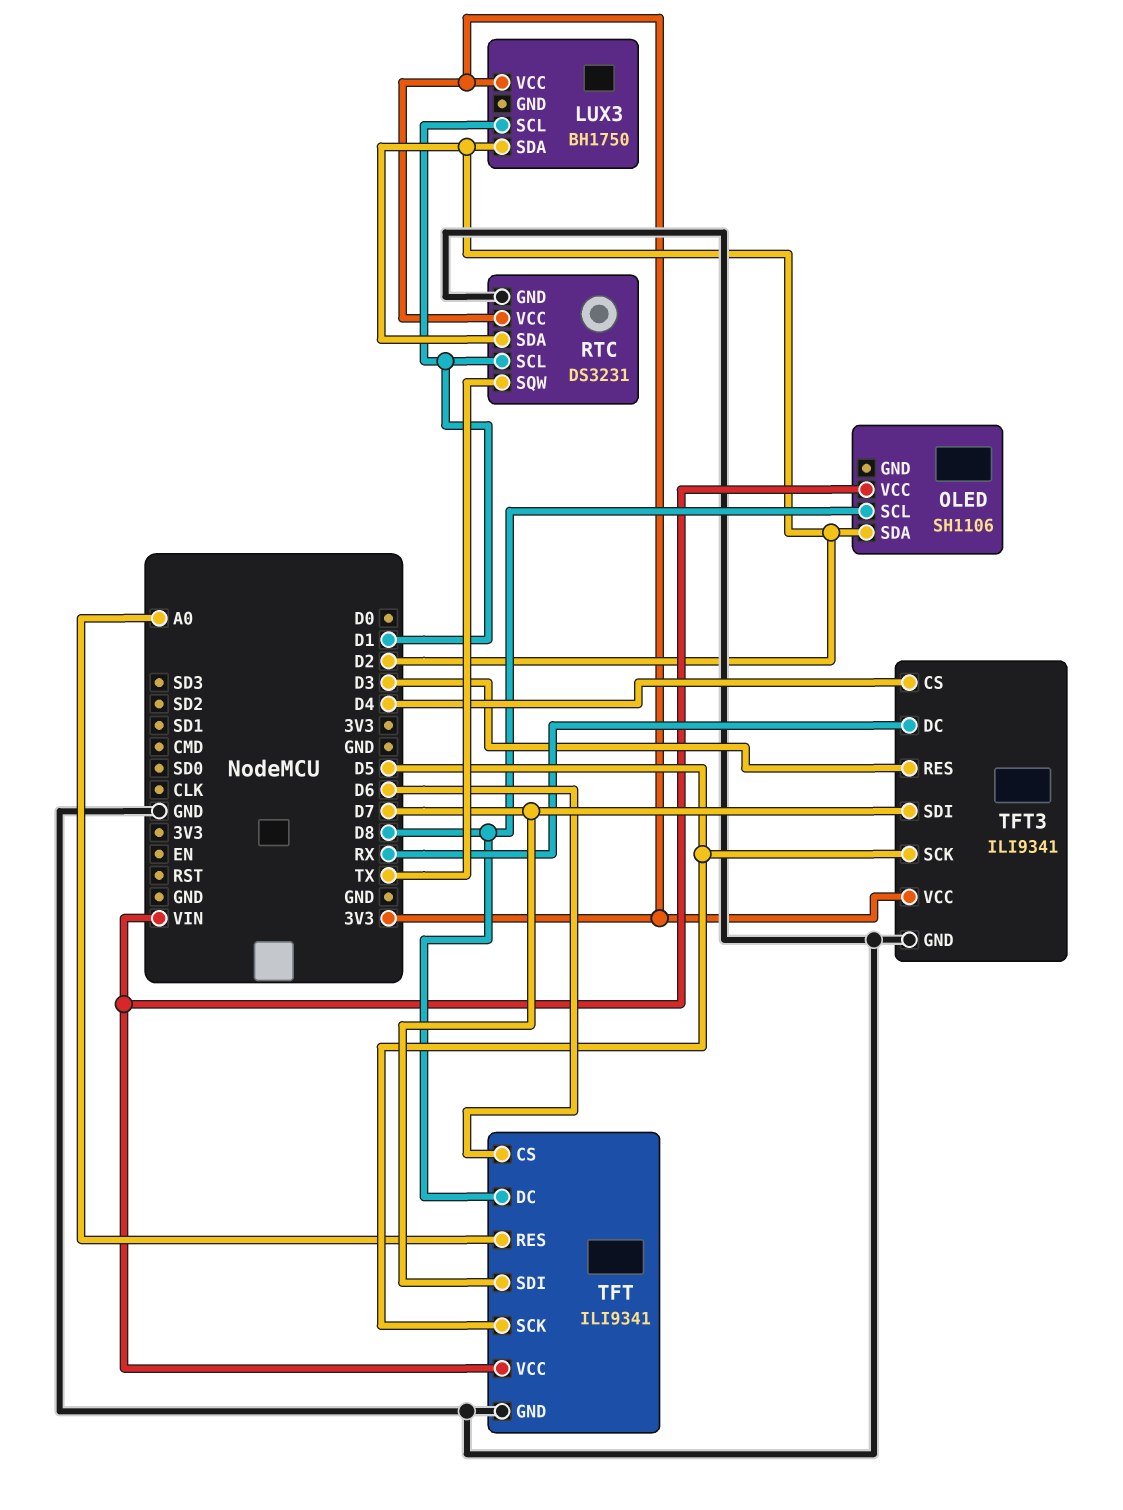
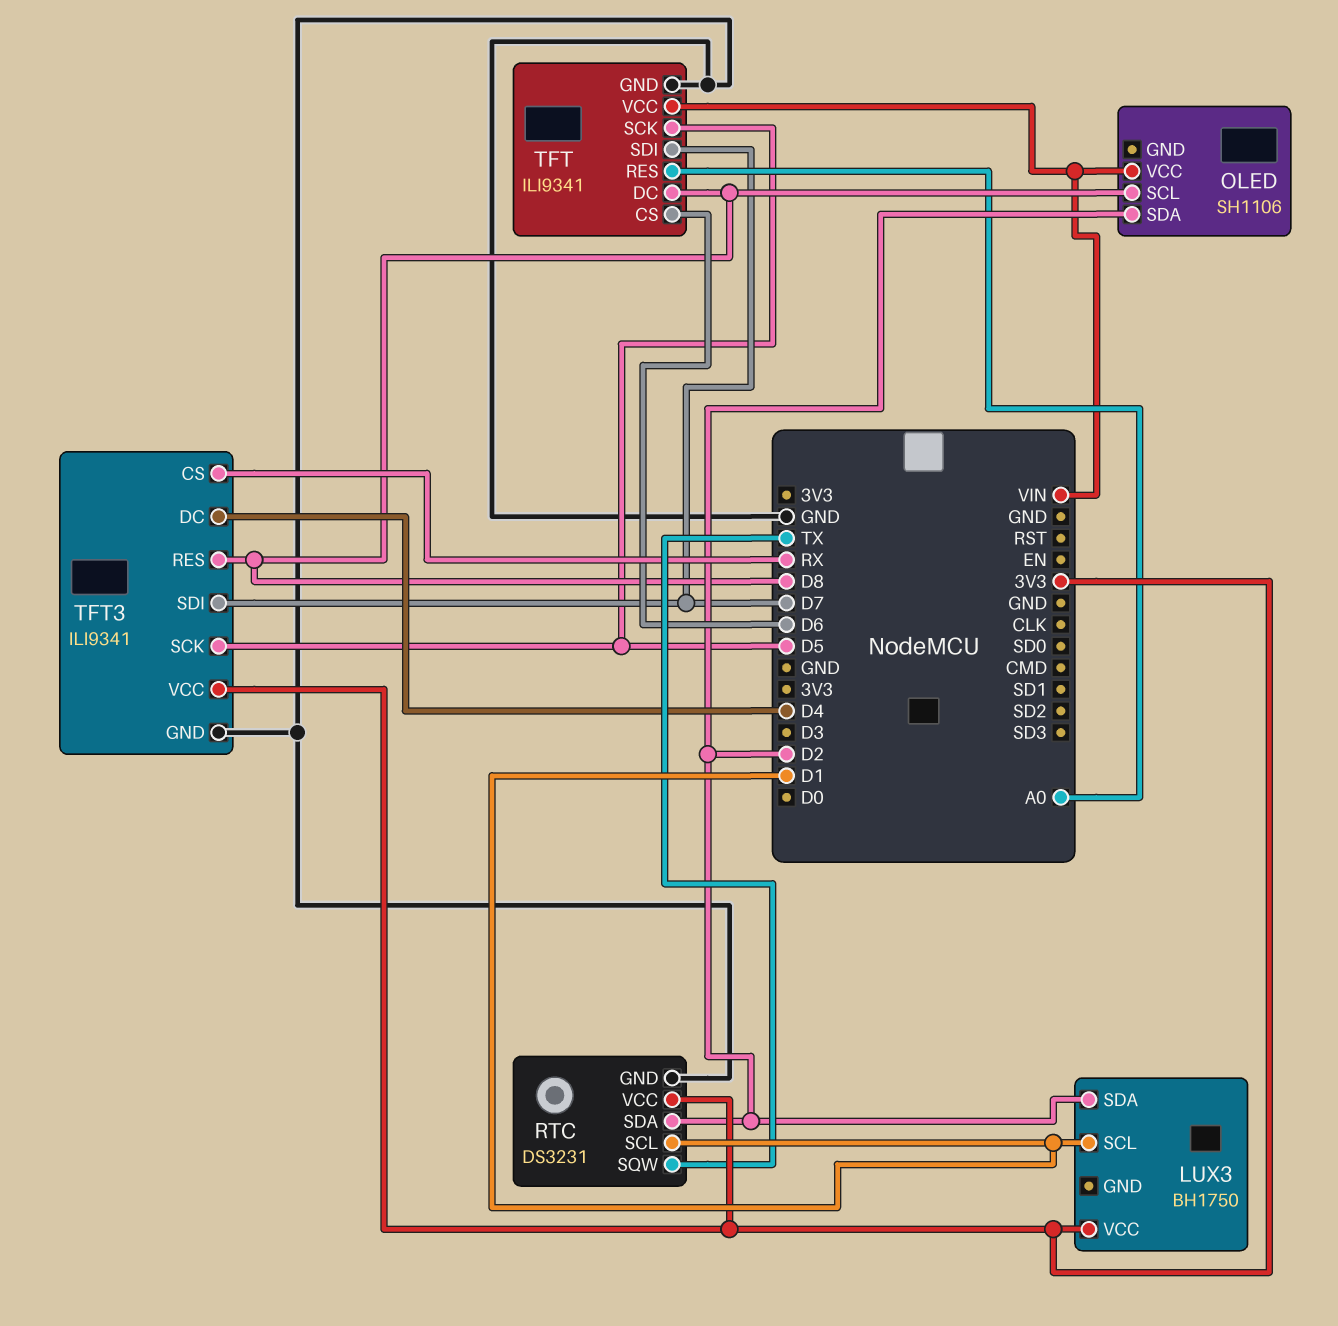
TFT3 pin CS: D4 -> RX
TFT3 pin DC: RX -> D4
TFT3 pin RES: D3 -> D8

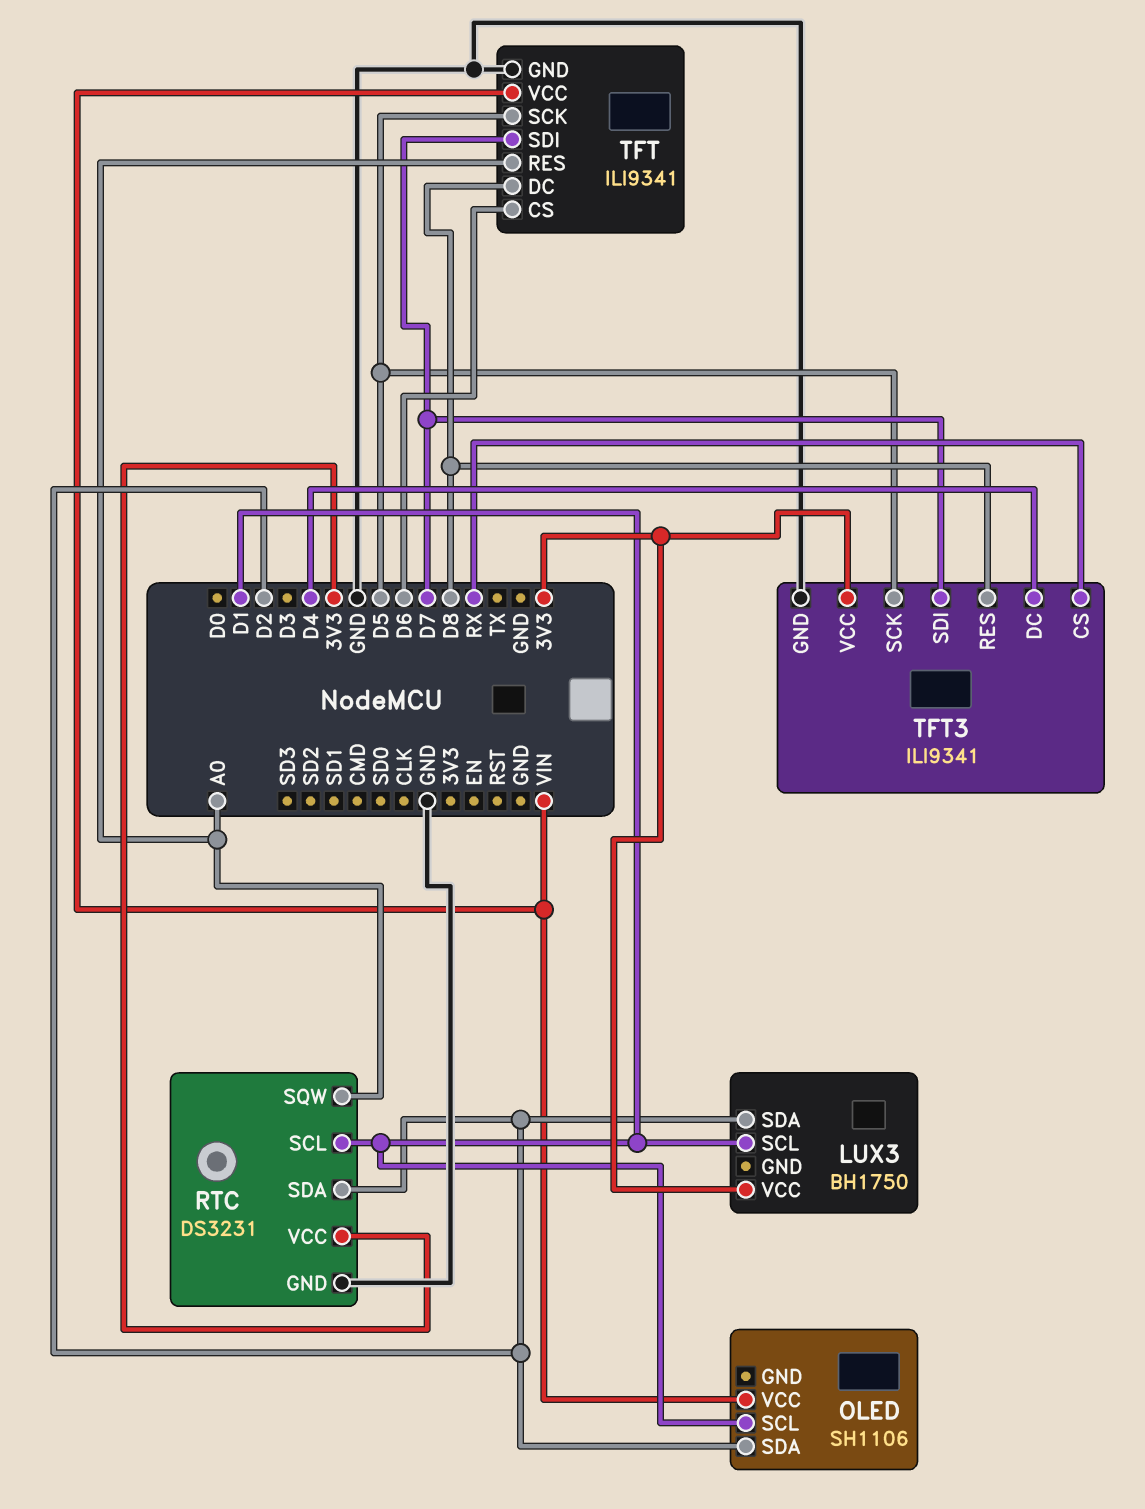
OLED pin SCL: D8 -> D1
RTC pin SQW: TX -> A0

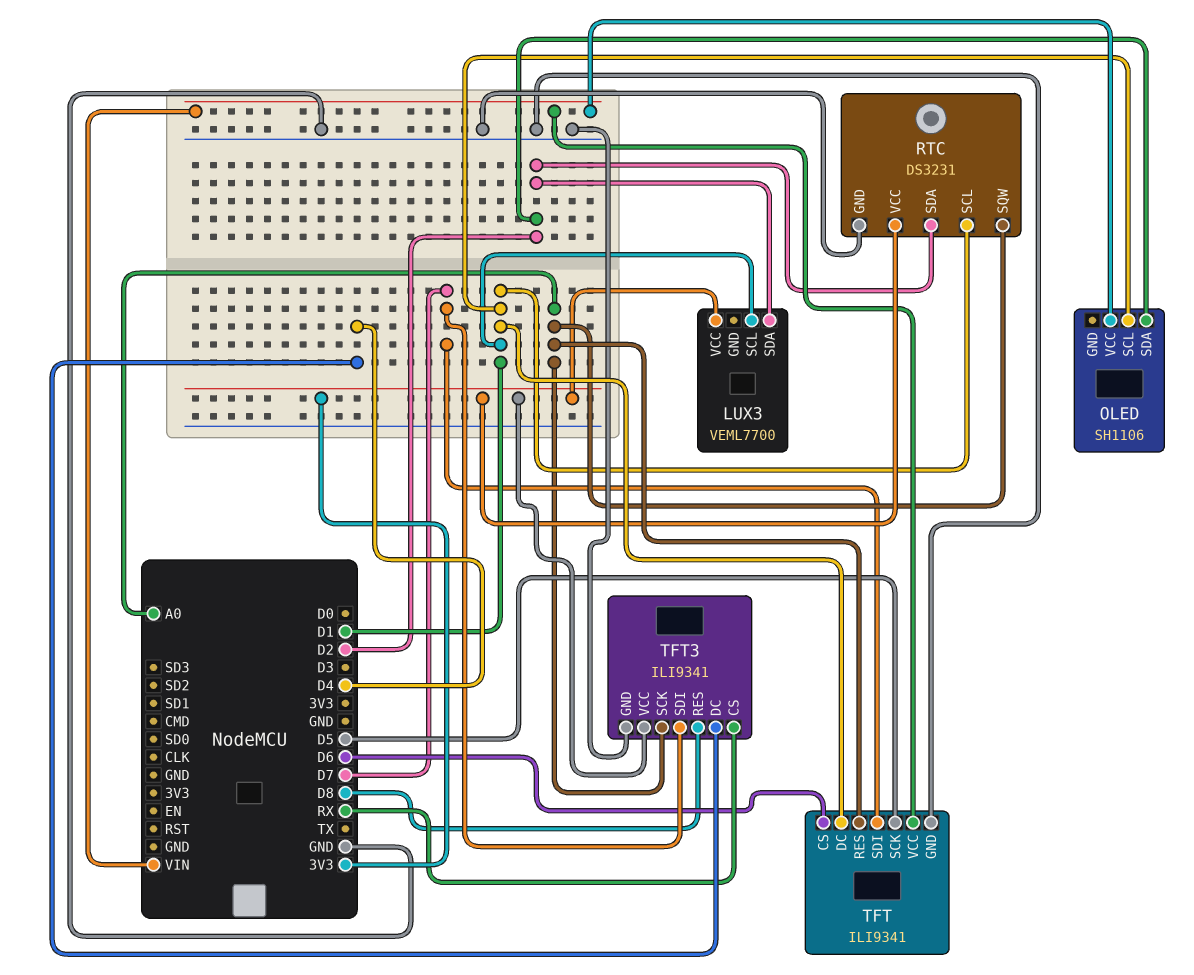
LUX3: BH1750 -> VEML7700
TFT pin DC: D8 -> D1
TFT3 pin SCK: D5 -> A0

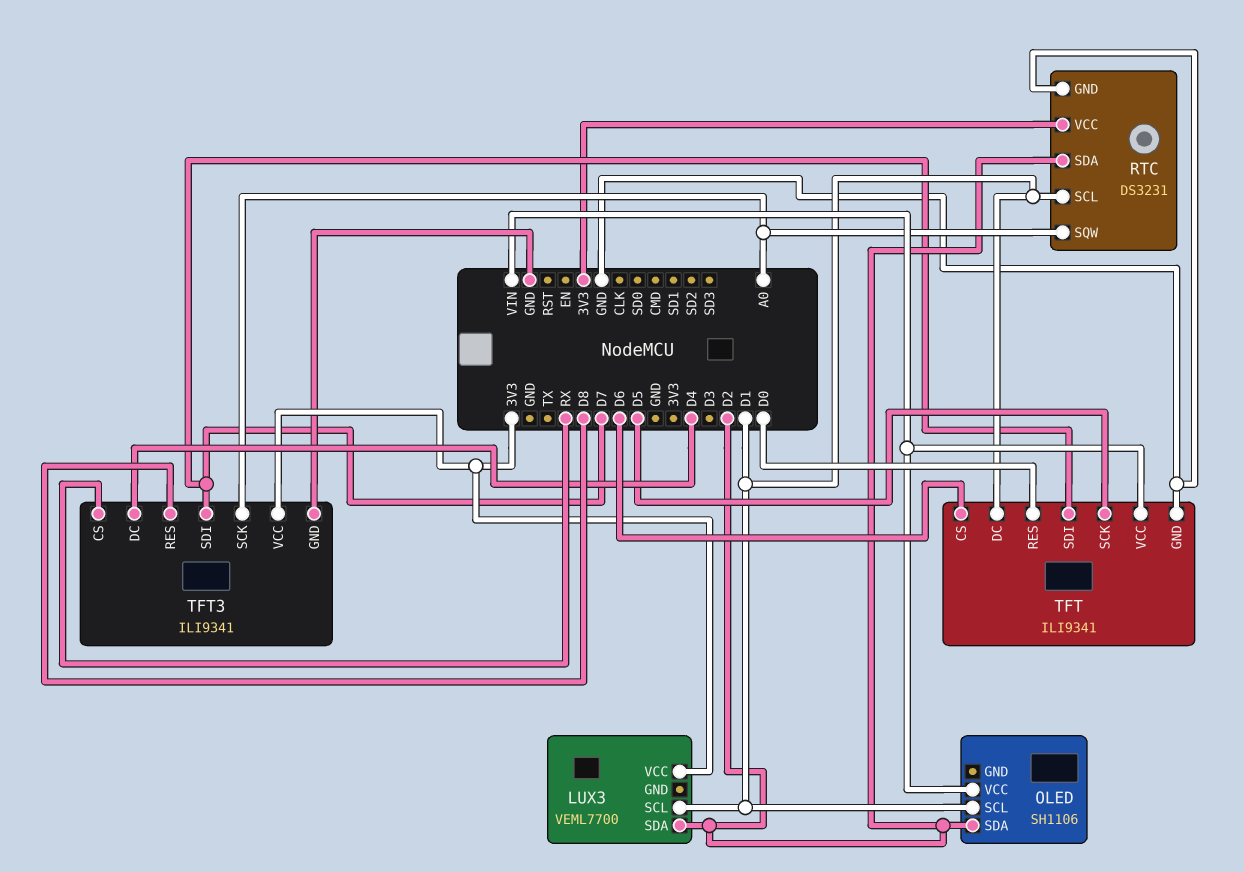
TFT pin RES: A0 -> D0

